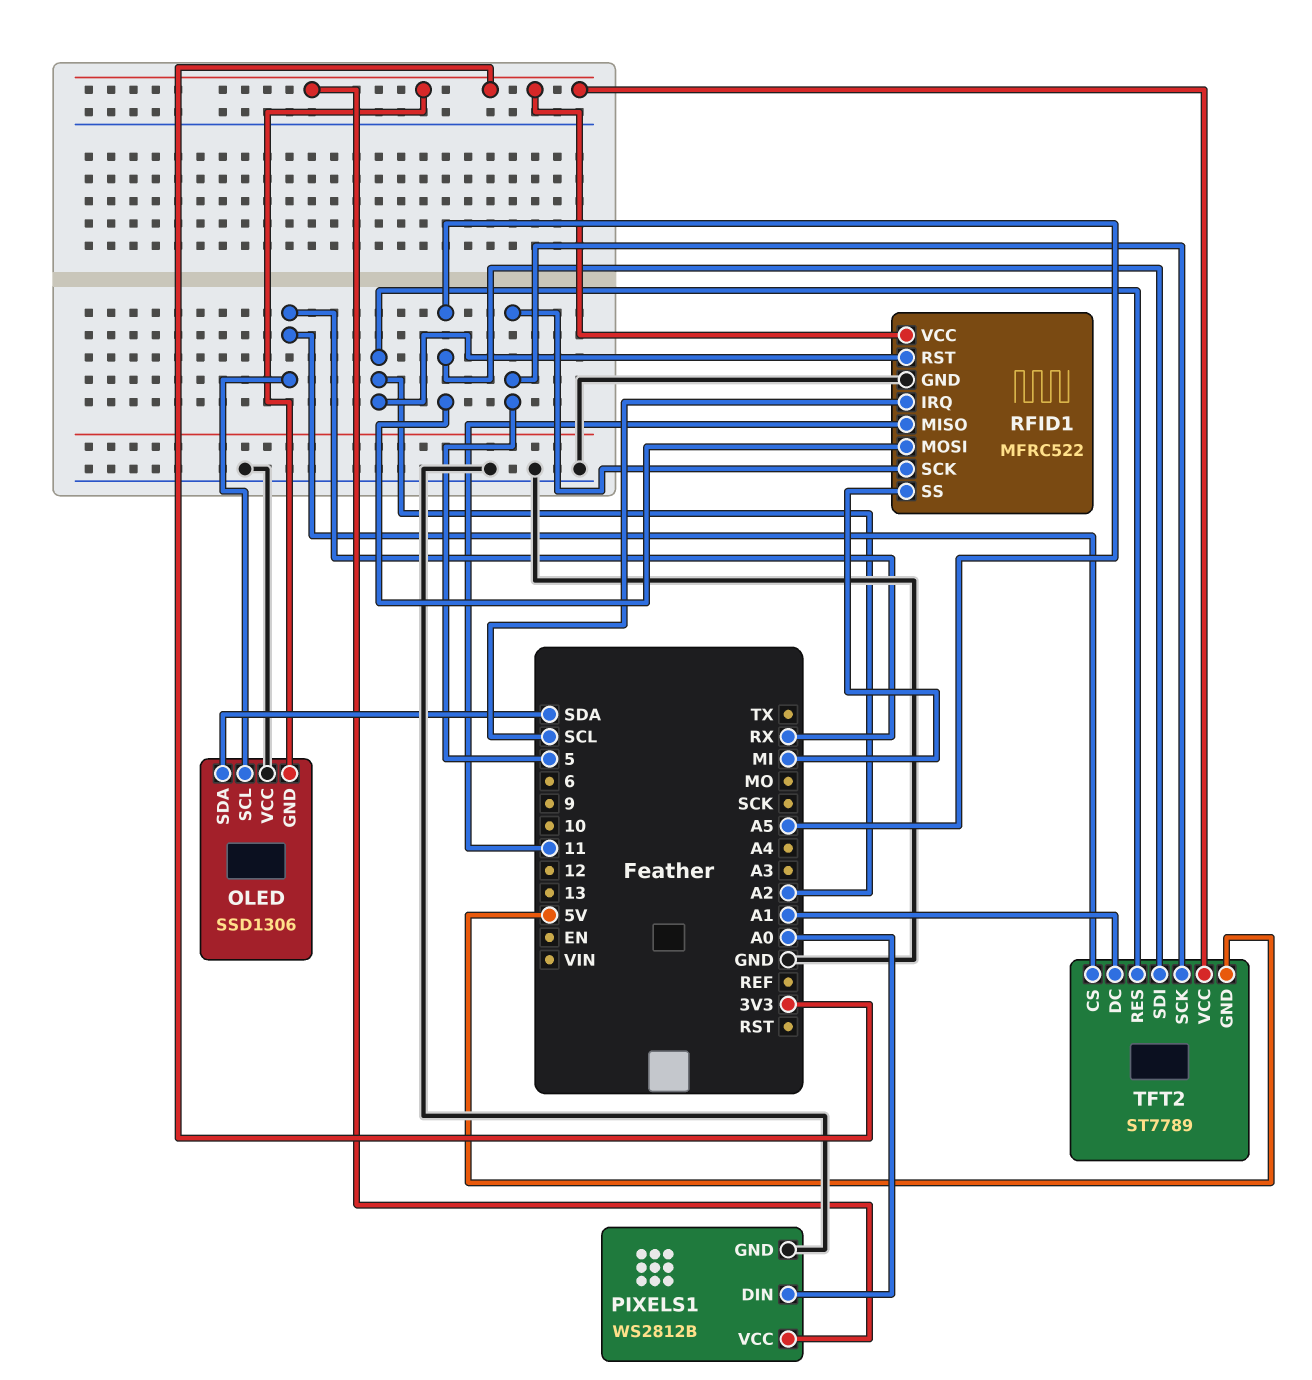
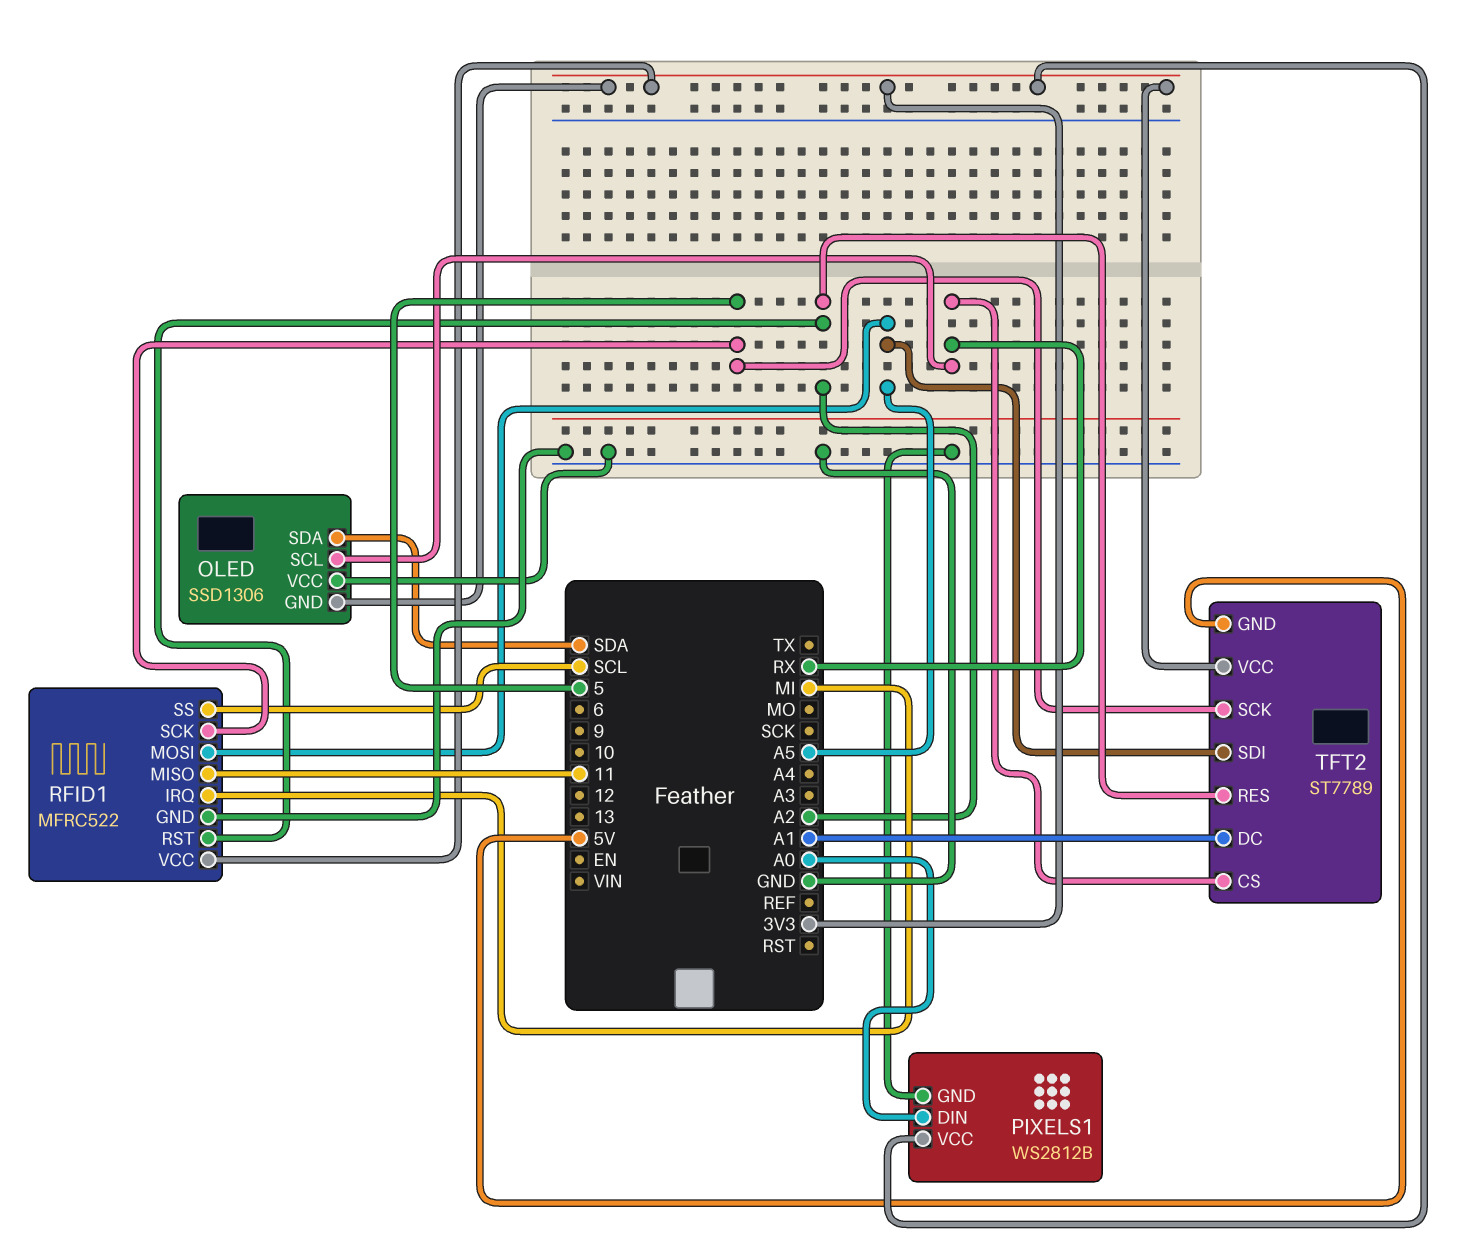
RFID1 pin IRQ: SCL -> MI
RFID1 pin SS: MI -> SCL

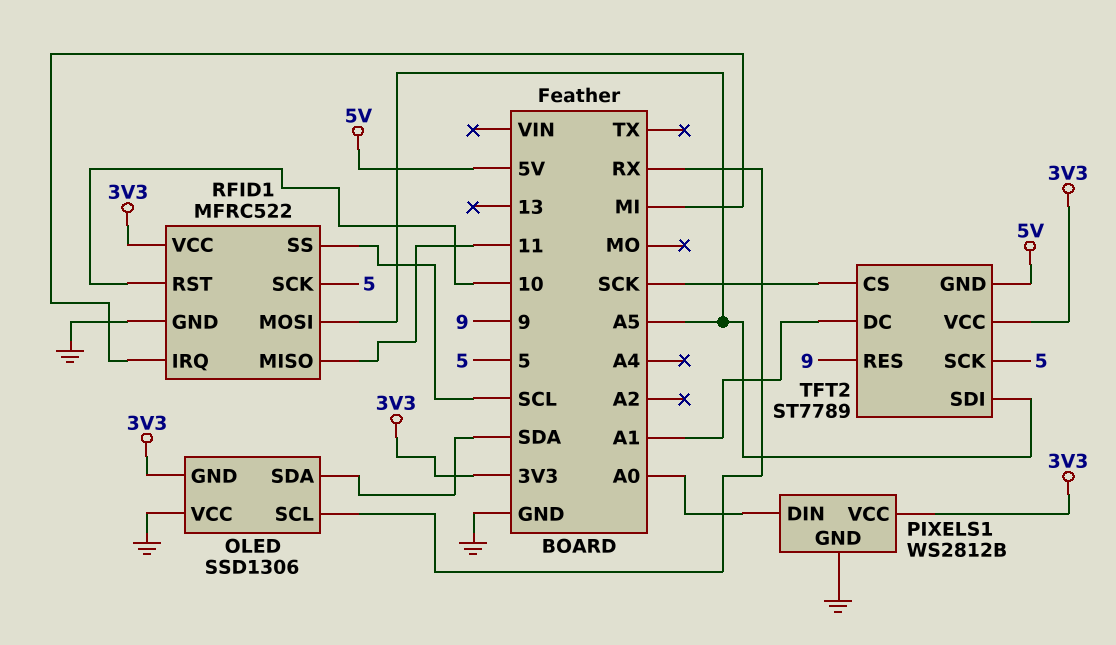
RFID1 pin RST: A2 -> 10
TFT2 pin CS: RX -> SCK
TFT2 pin RES: A2 -> 9

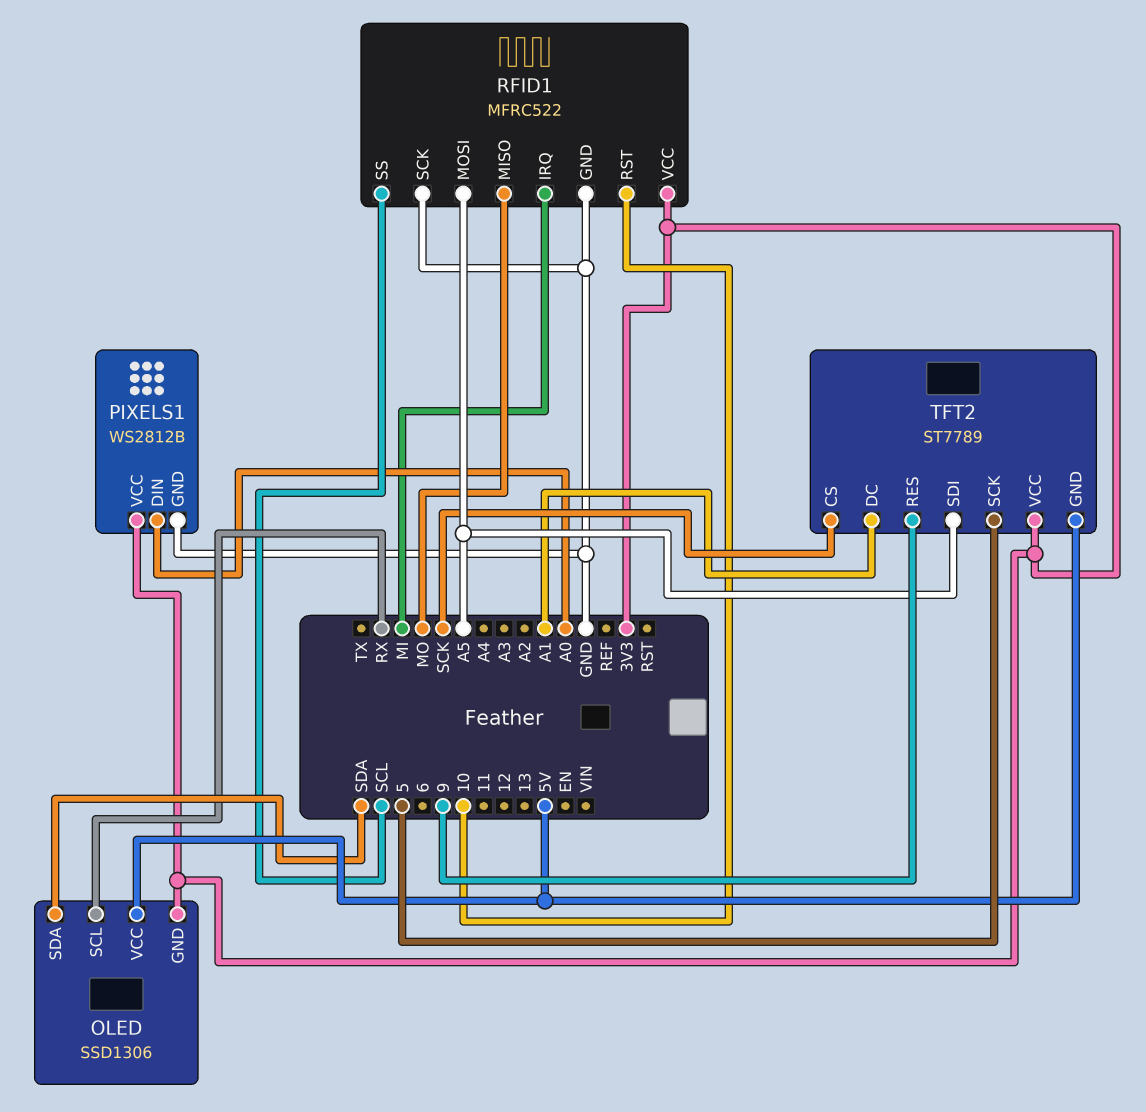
OLED pin VCC: GND -> 5V
RFID1 pin MISO: 11 -> MO
RFID1 pin SCK: 5 -> GND

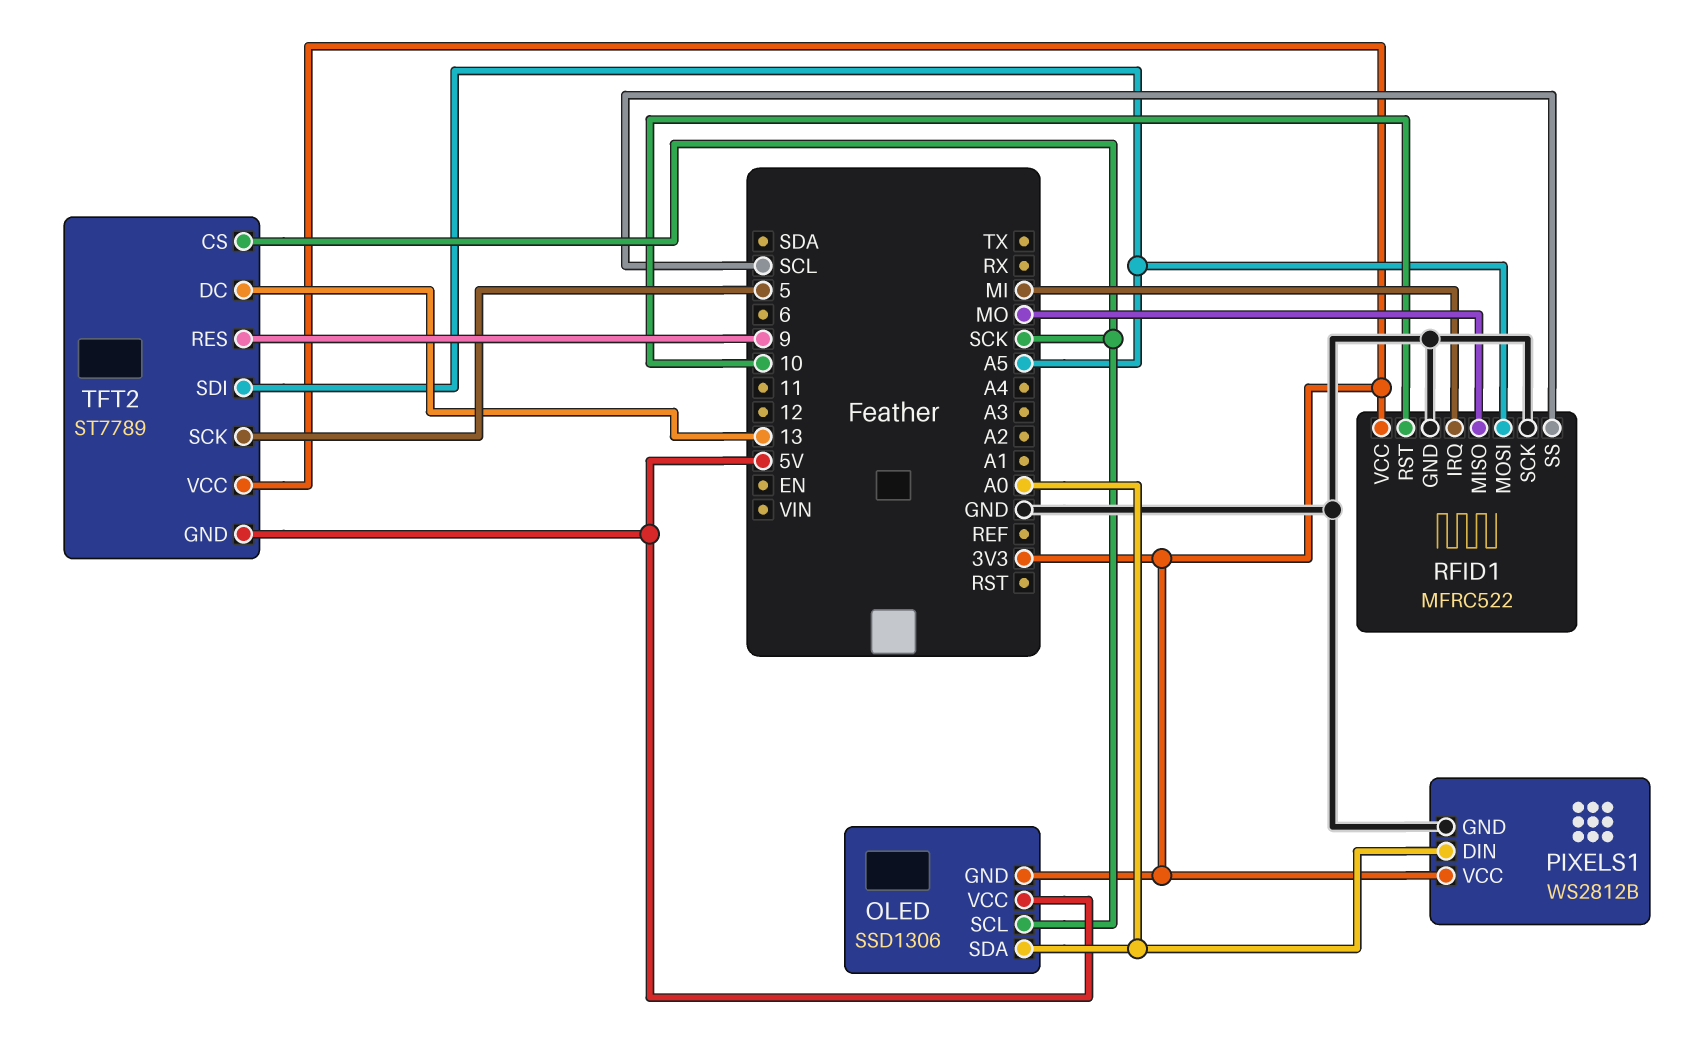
OLED pin SCL: RX -> SCK
OLED pin SDA: SDA -> A0
TFT2 pin DC: A1 -> 13

